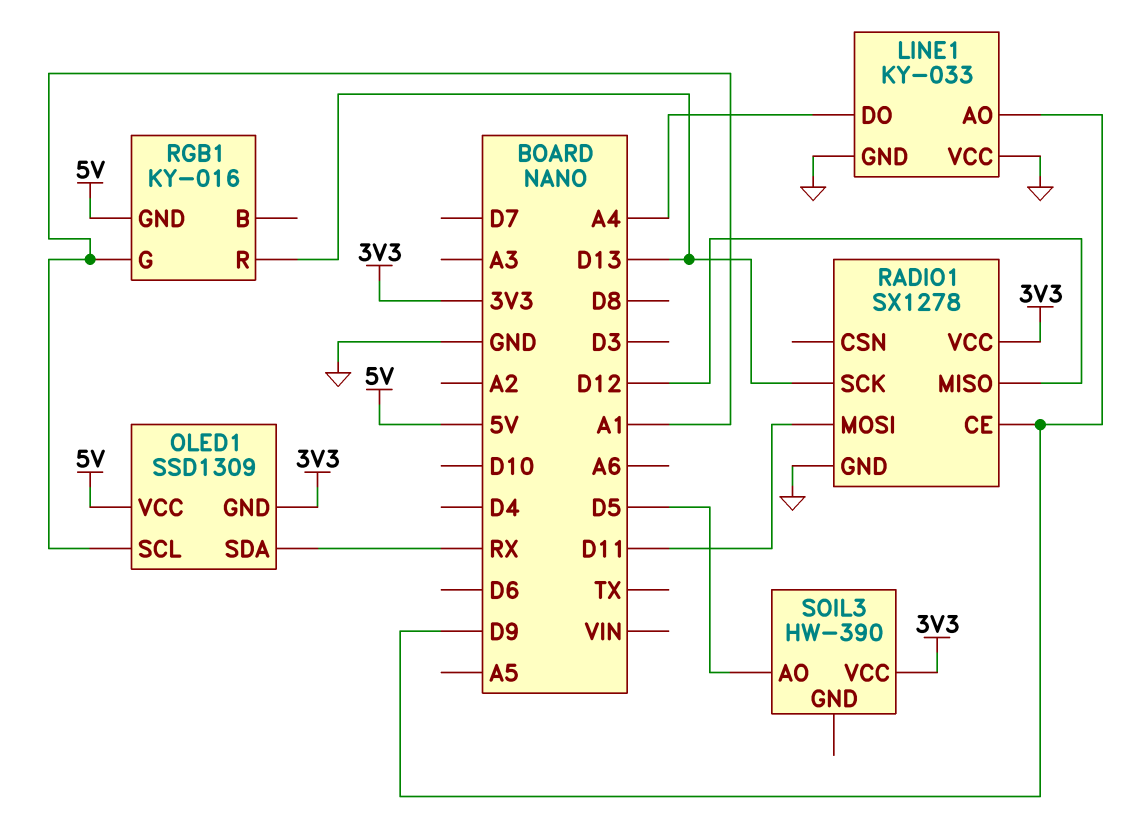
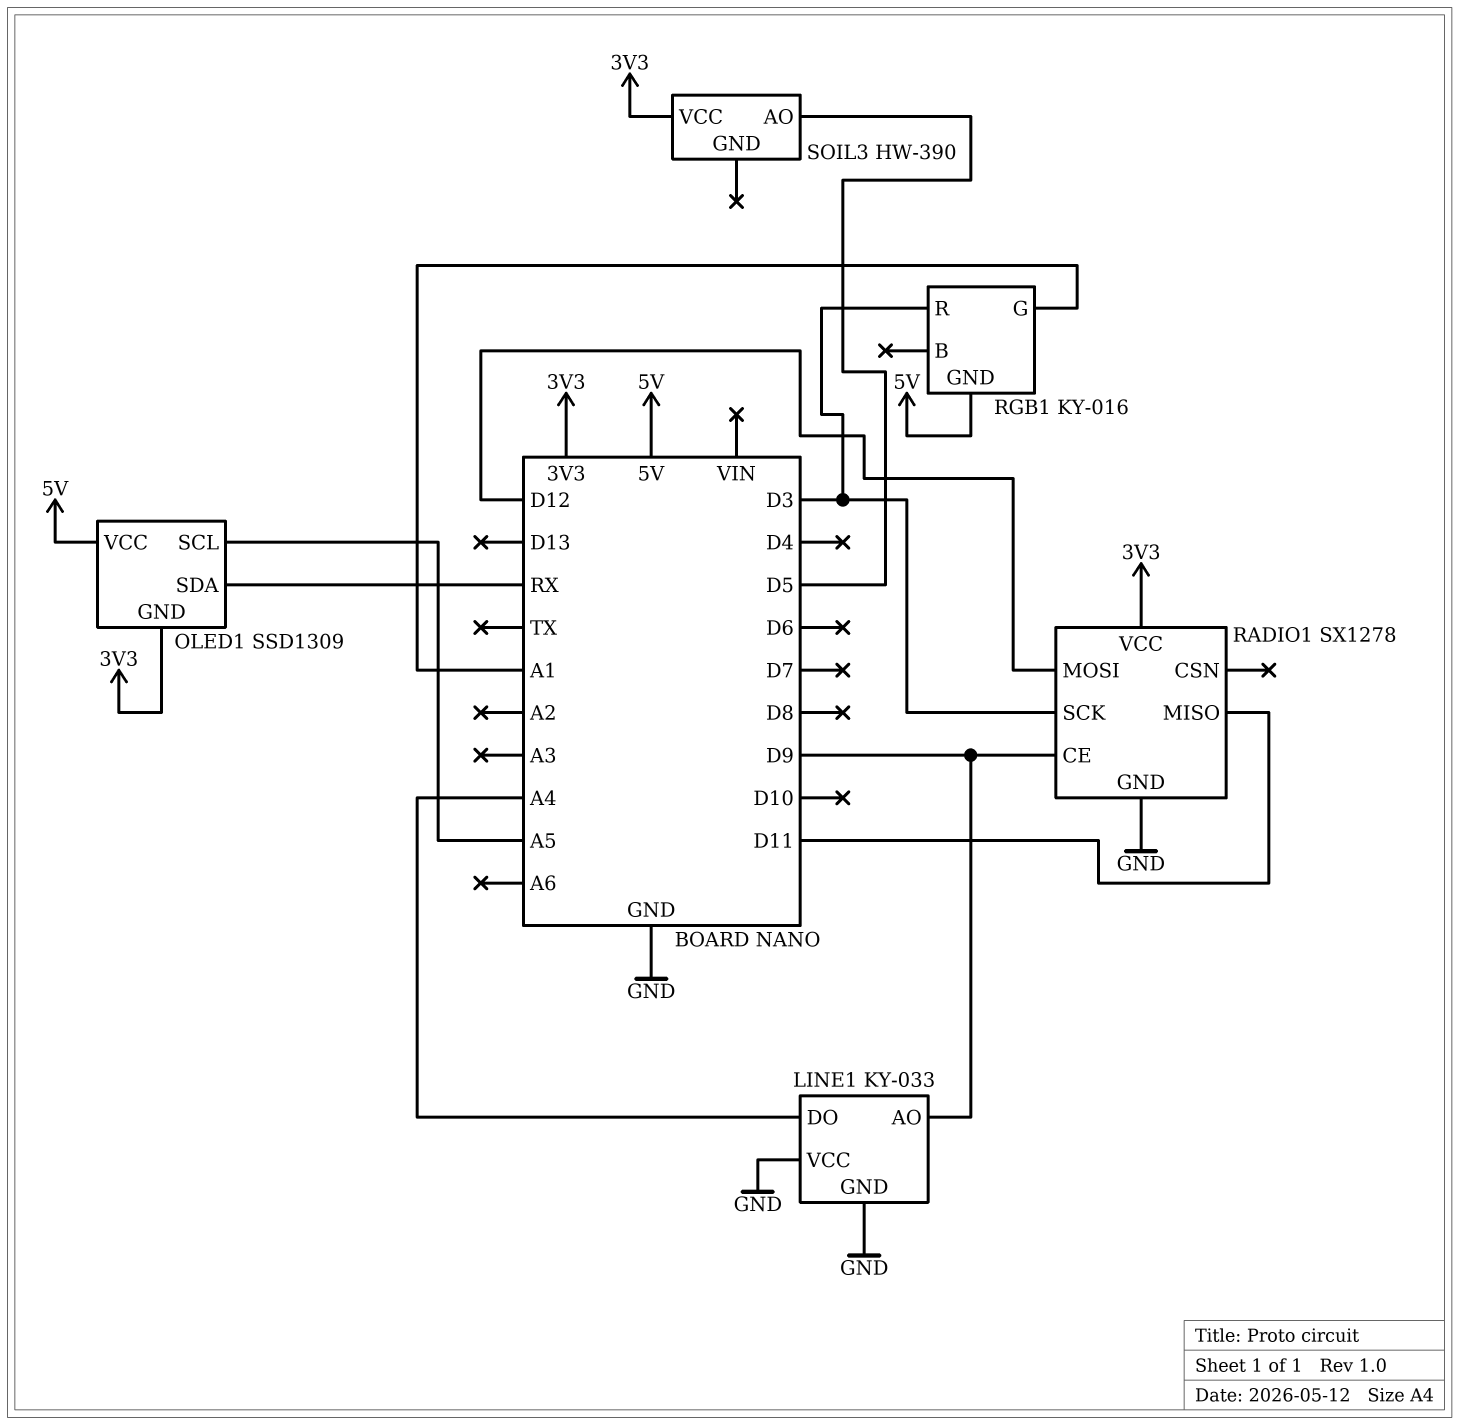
OLED1 pin SCL: A1 -> A5
RADIO1 pin MISO: D12 -> D11
RADIO1 pin MOSI: D11 -> D12
RADIO1 pin SCK: D13 -> D3
RGB1 pin R: D13 -> D3

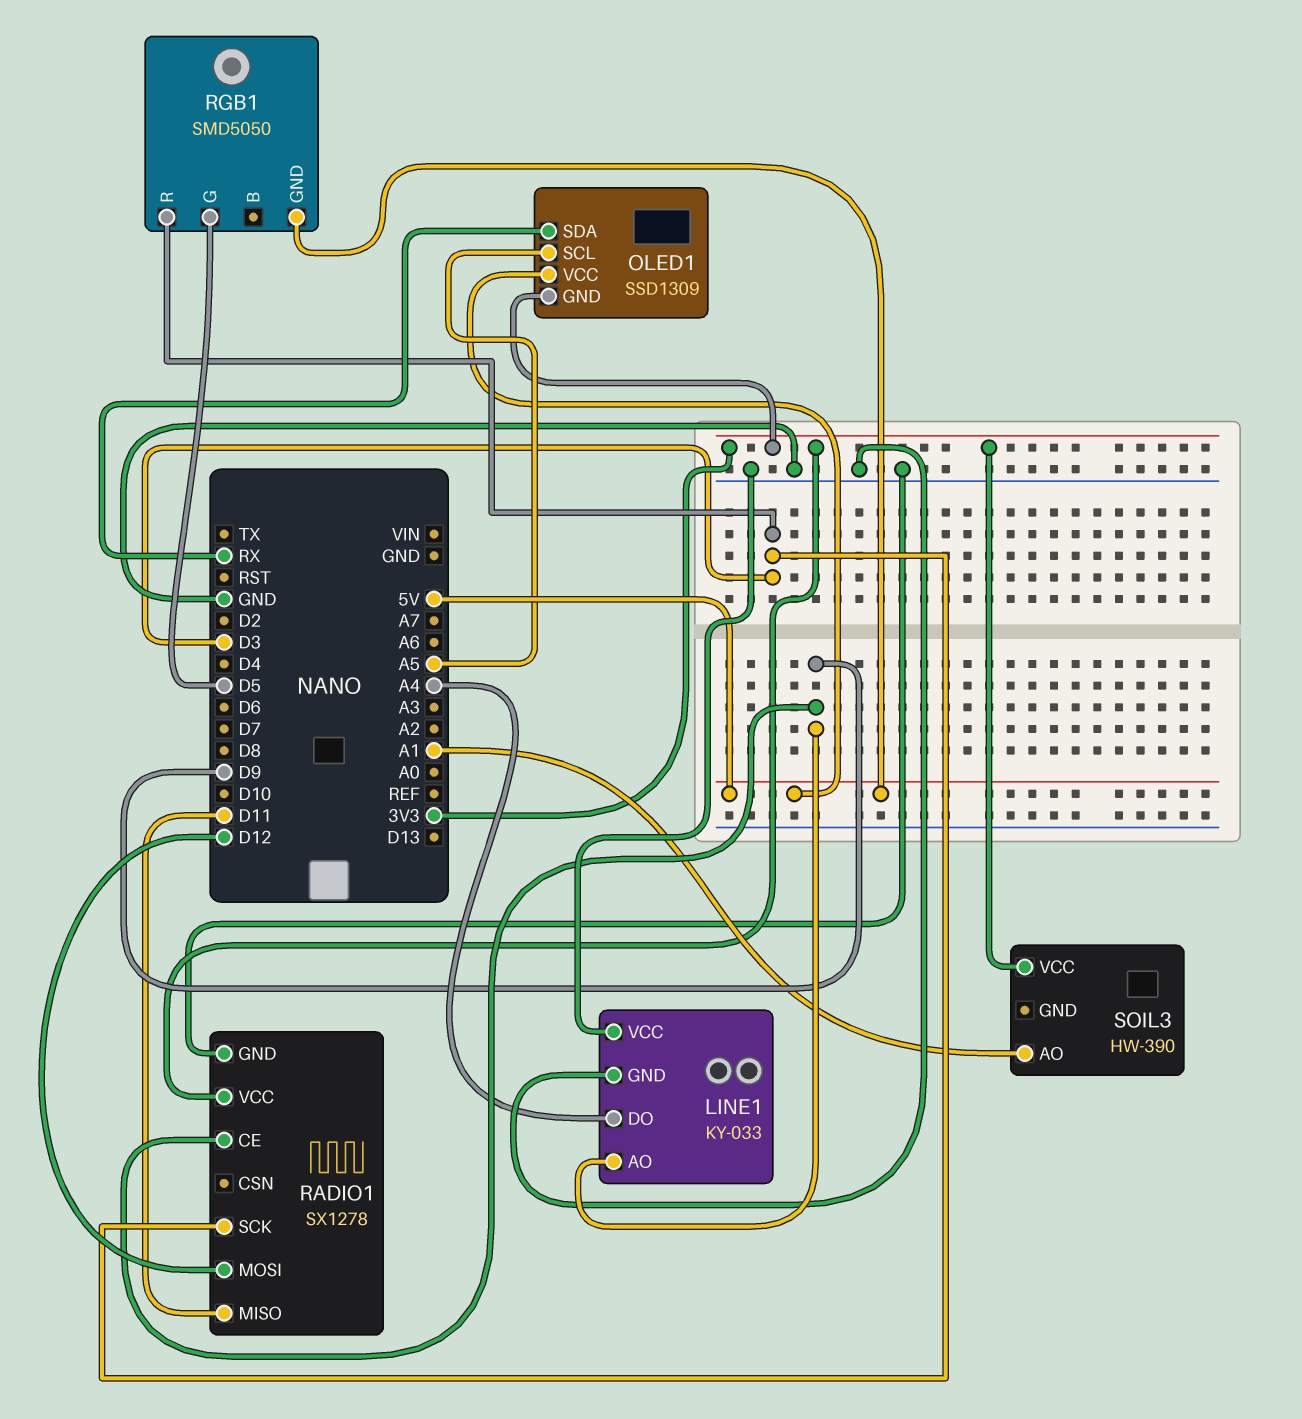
RGB1: KY-016 -> SMD5050
RGB1 pin G: A1 -> D5
SOIL3 pin AO: D5 -> A1

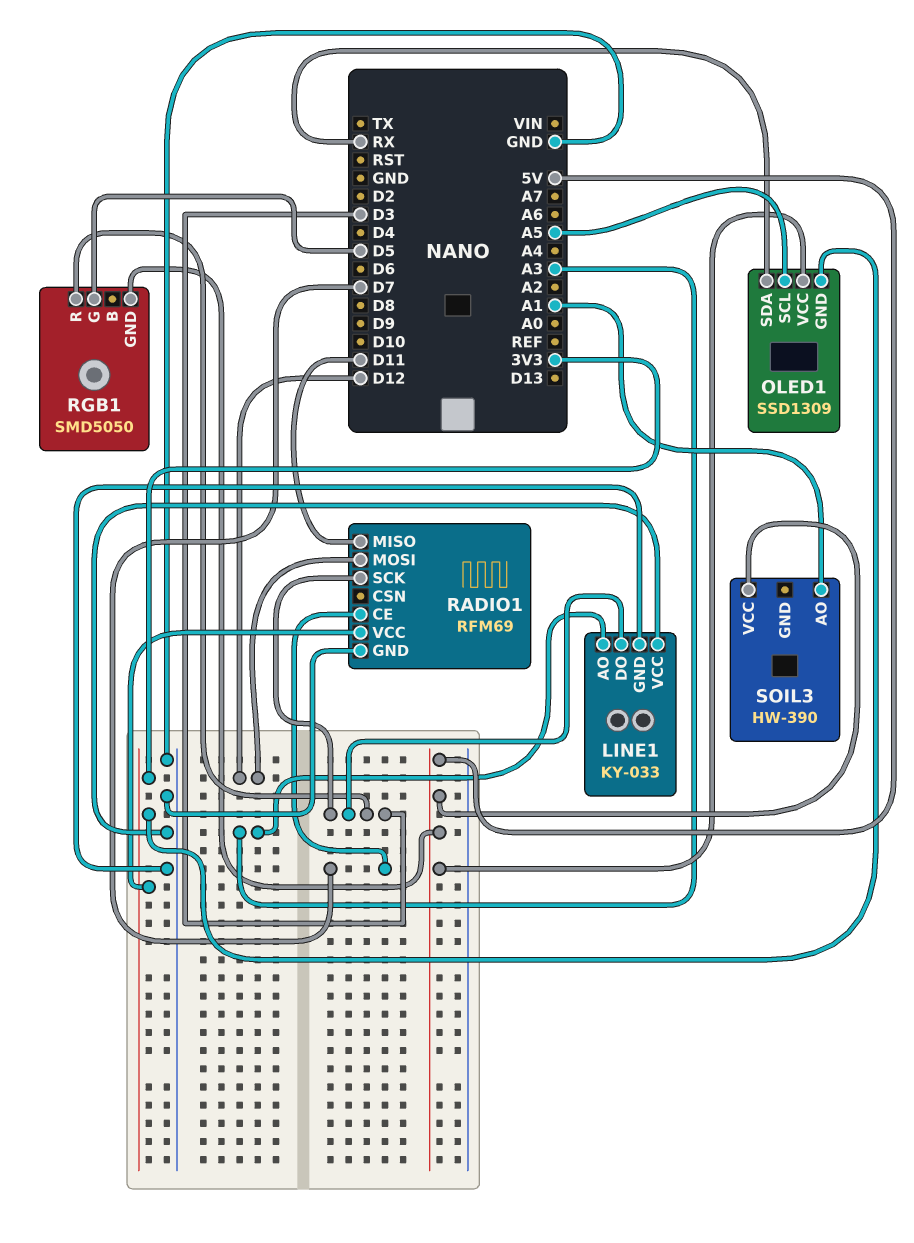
LINE1 pin AO: D9 -> A3
LINE1 pin DO: A4 -> D3
RADIO1: SX1278 -> RFM69
RADIO1 pin CE: D9 -> D7
SOIL3 pin VCC: 3V3 -> 5V

